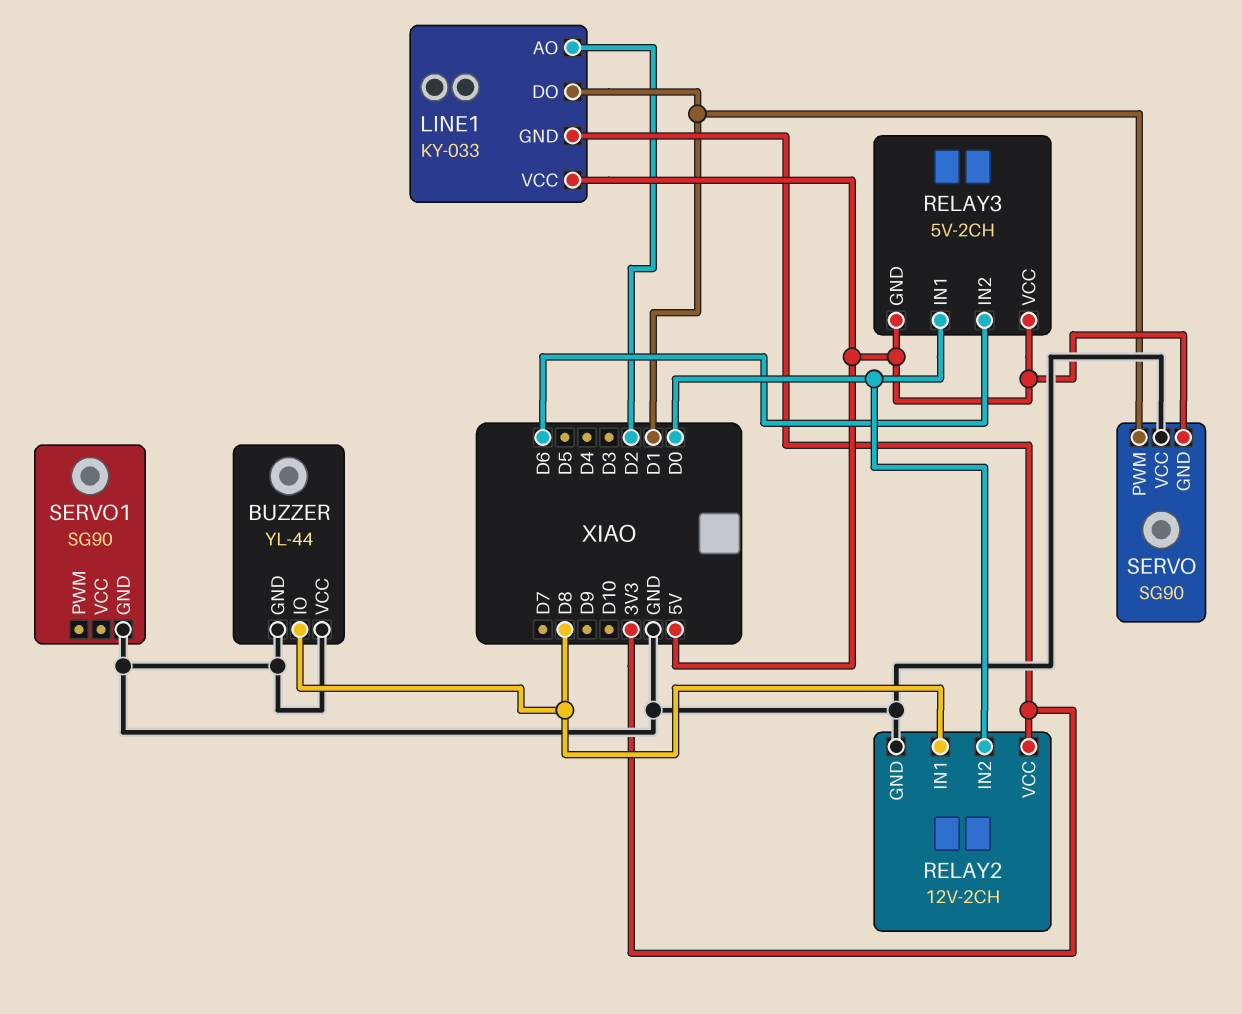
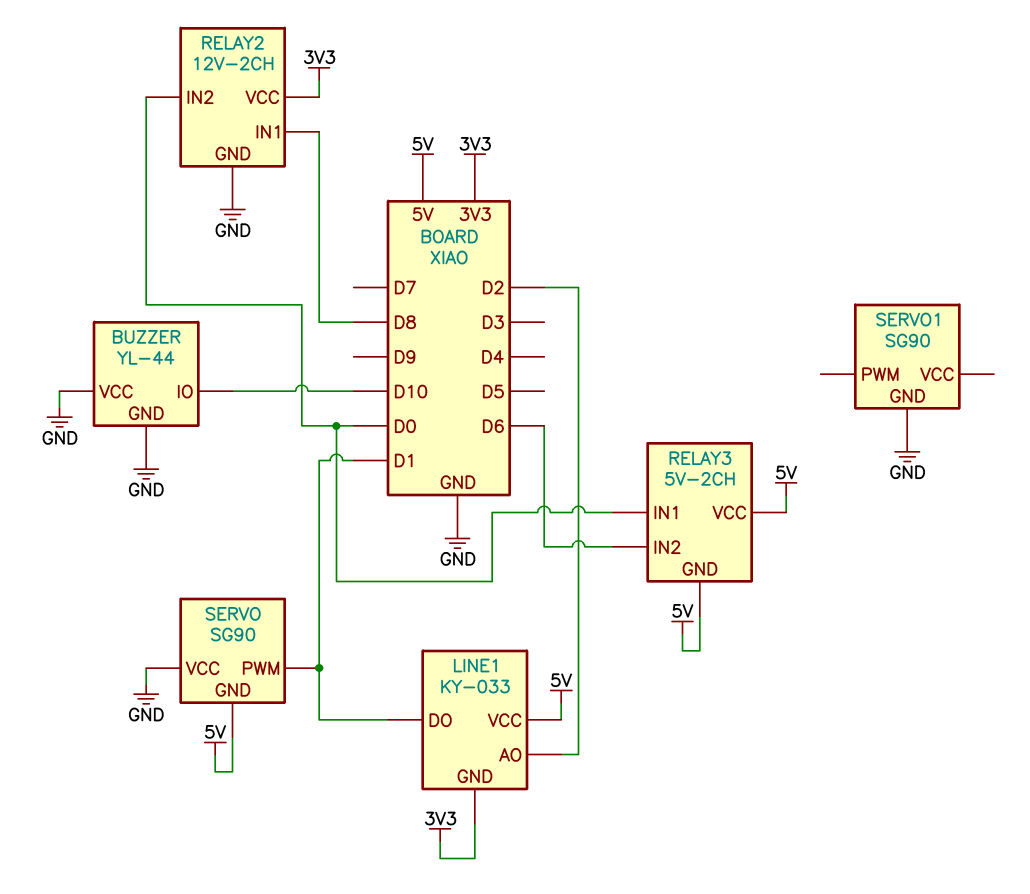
BUZZER pin IO: D8 -> D10

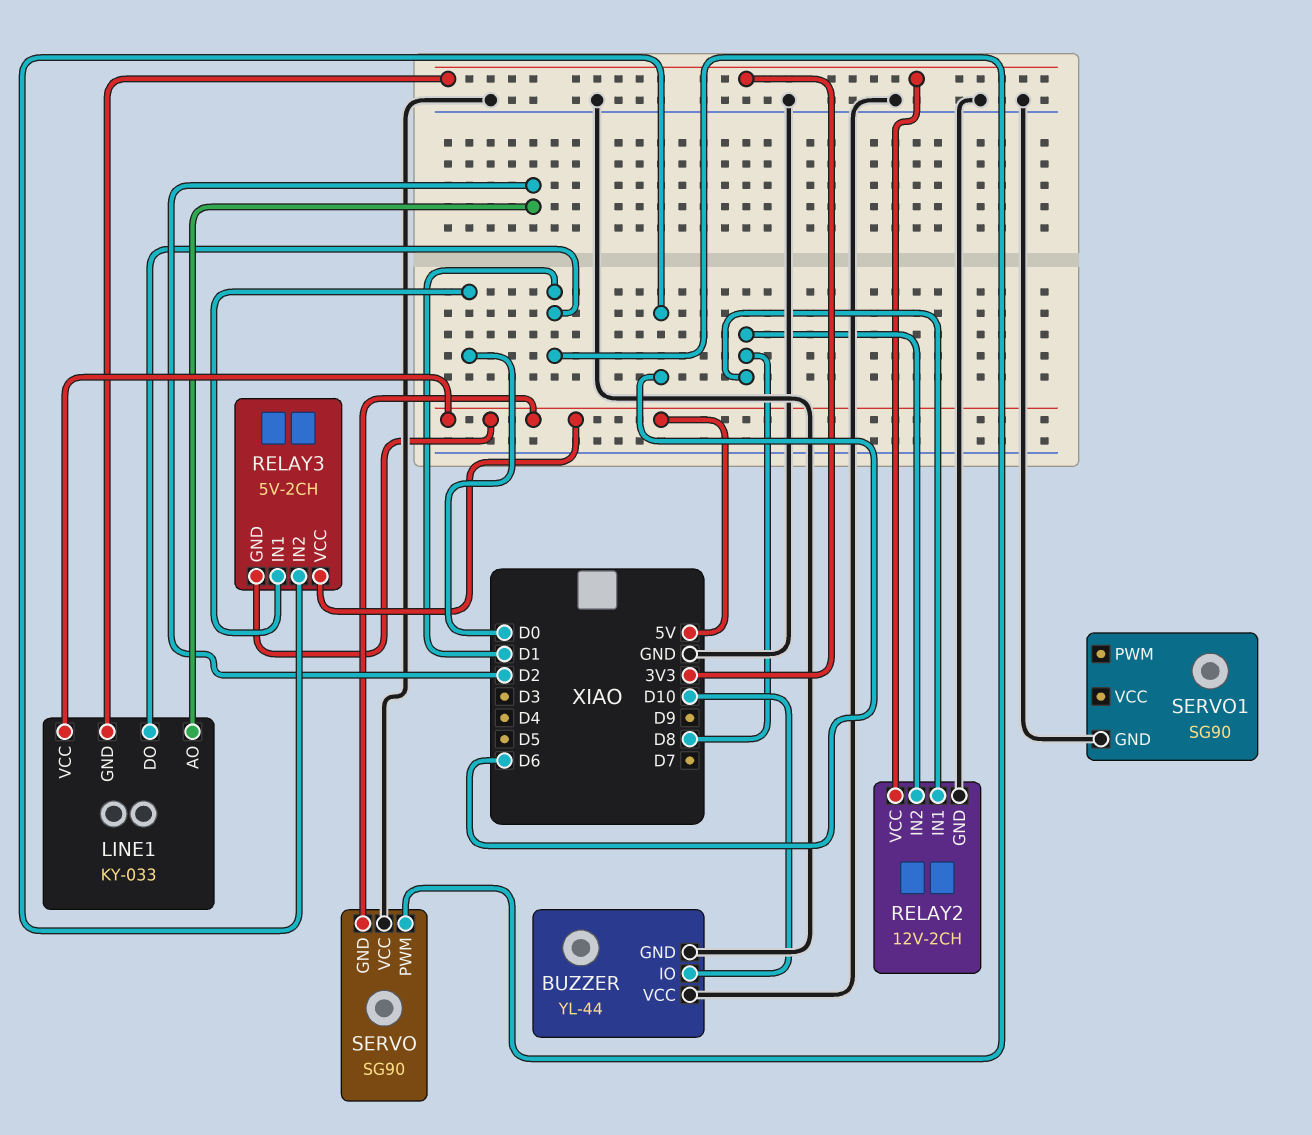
RELAY2 pin IN2: D0 -> D8

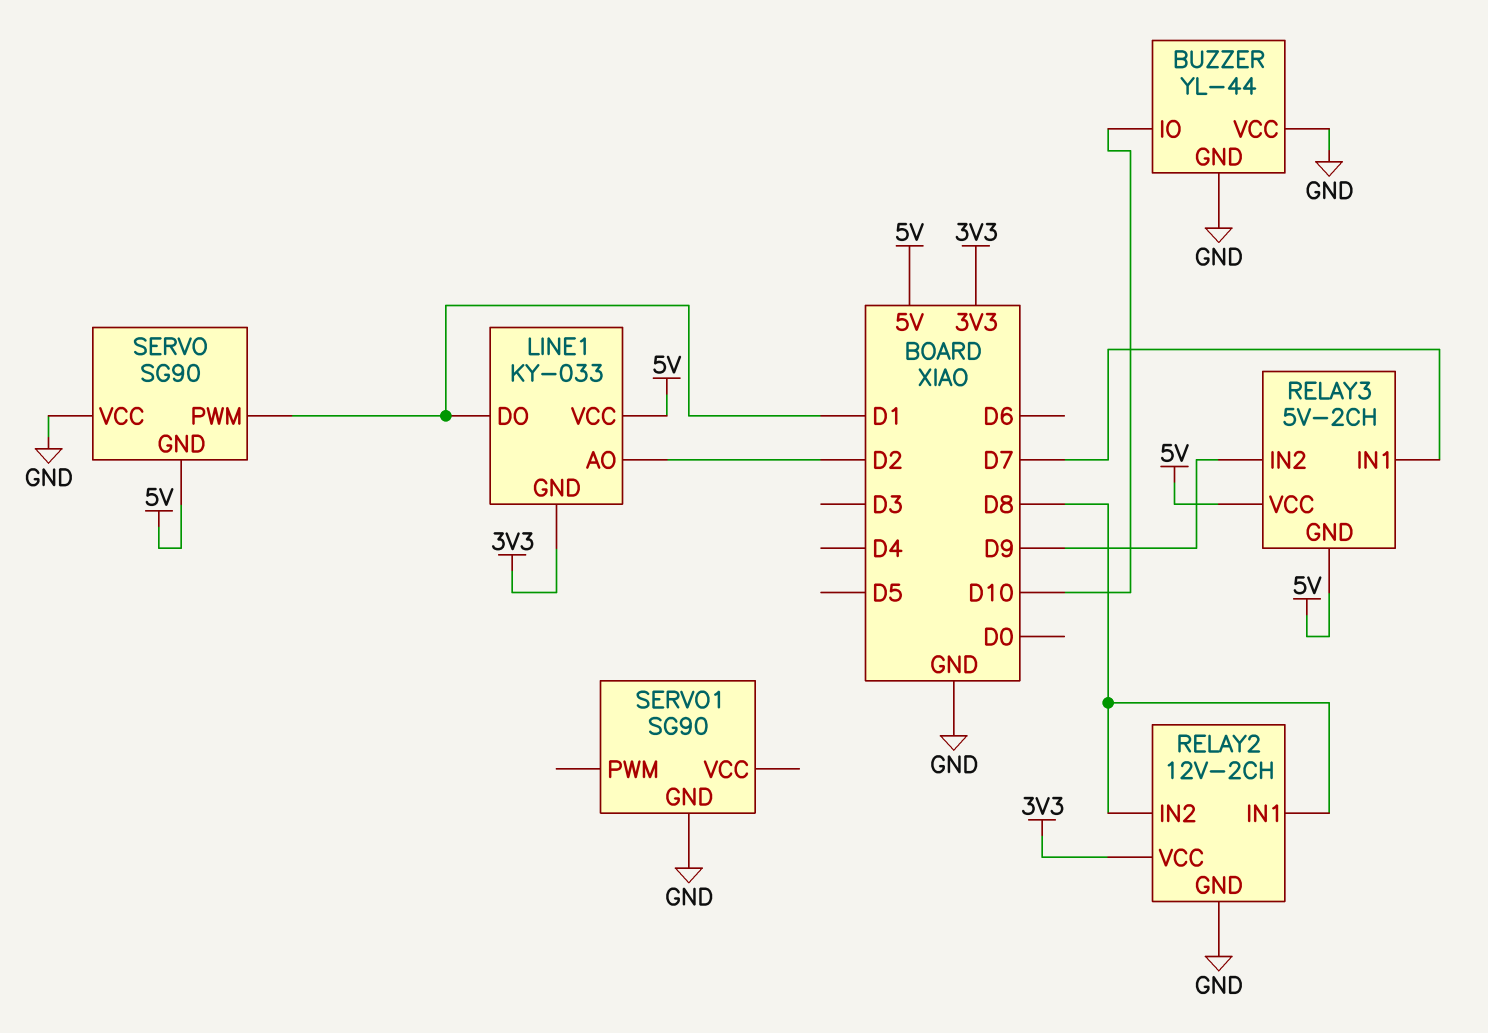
RELAY3 pin IN1: D0 -> D7
RELAY3 pin IN2: D6 -> D9

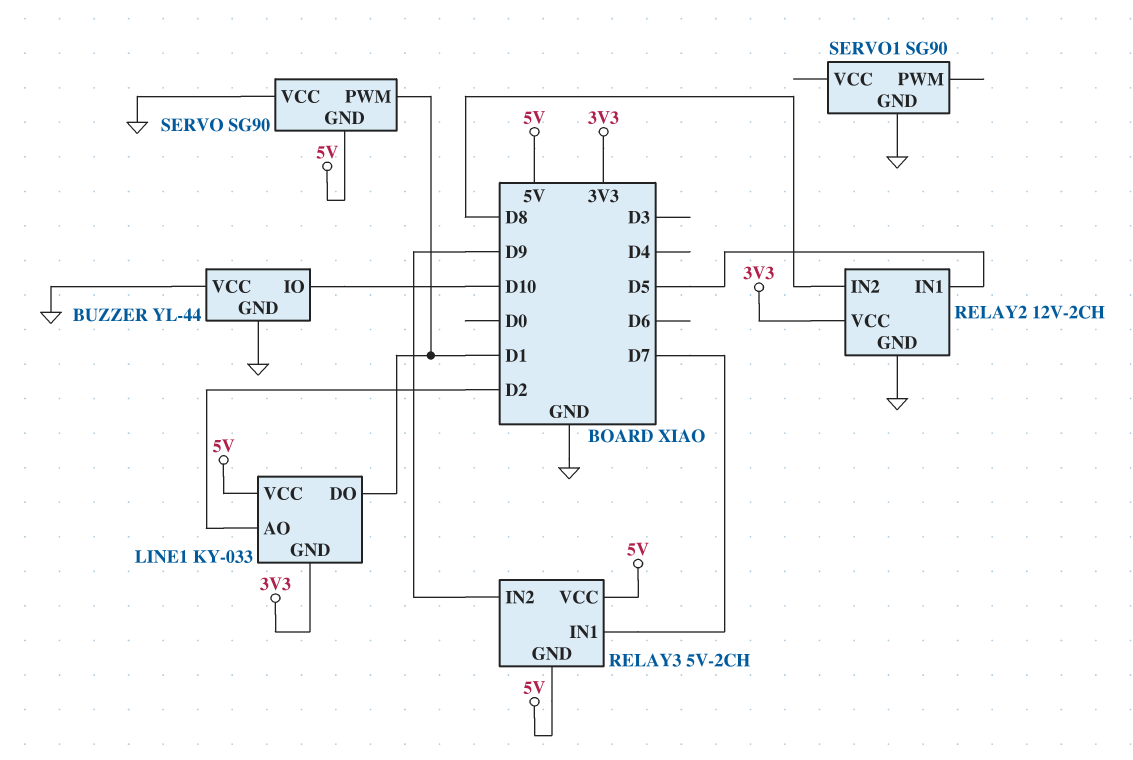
RELAY2 pin IN1: D8 -> D5

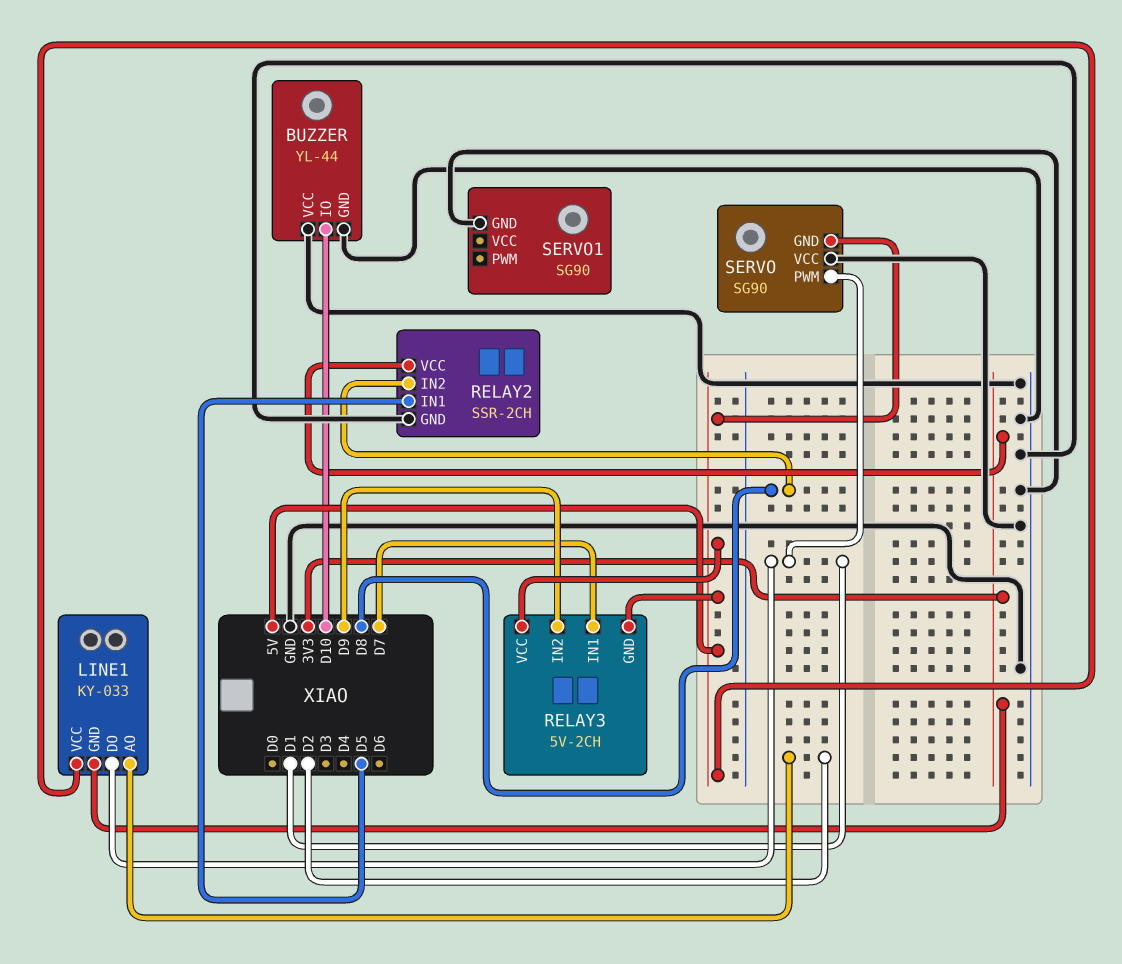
RELAY2: 12V-2CH -> SSR-2CH

